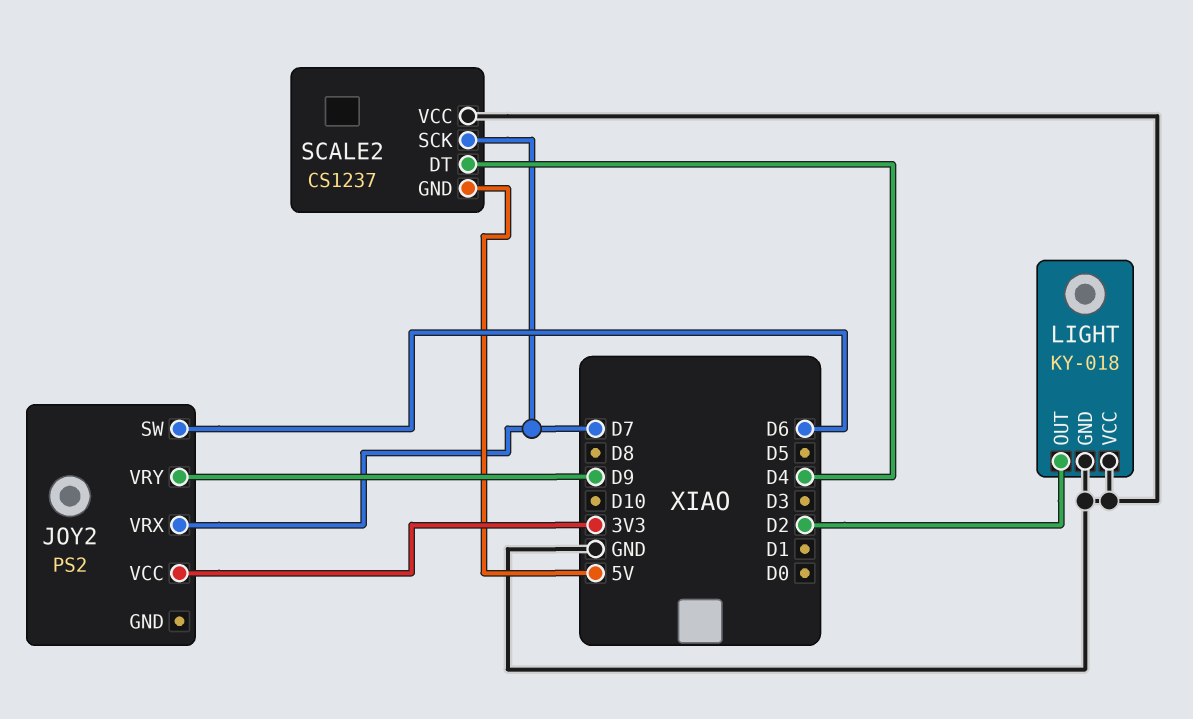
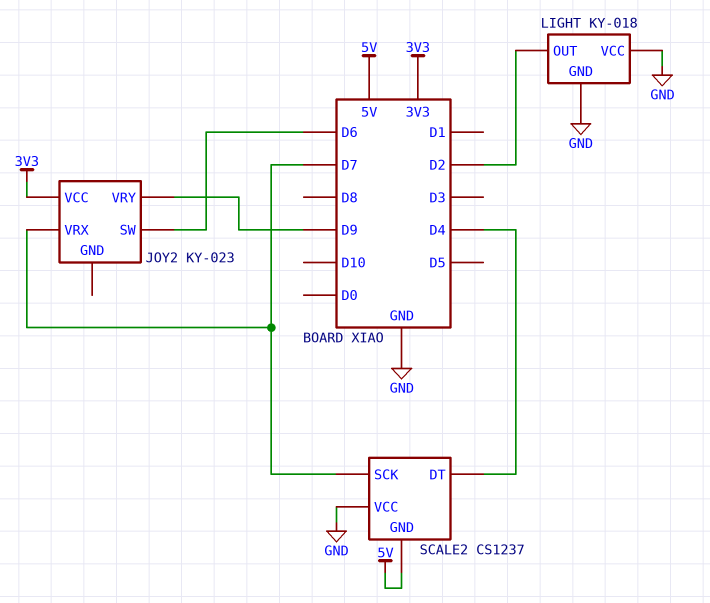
JOY2: PS2 -> KY-023

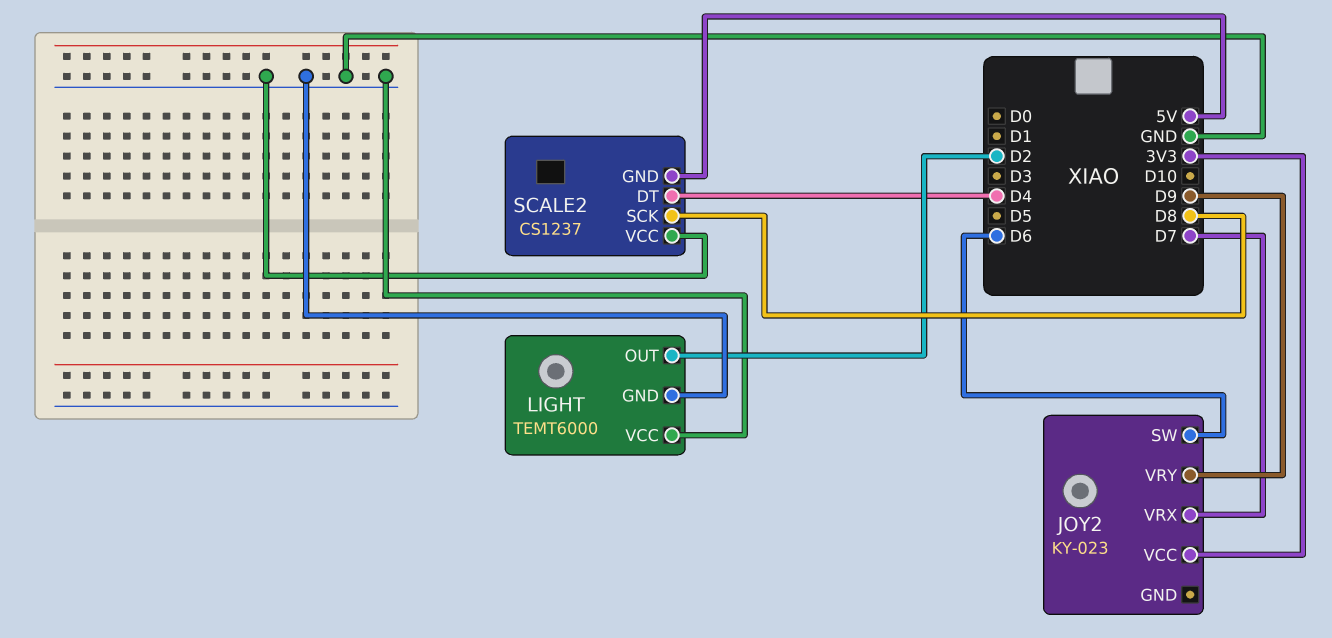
LIGHT: KY-018 -> TEMT6000
SCALE2 pin SCK: D7 -> D8

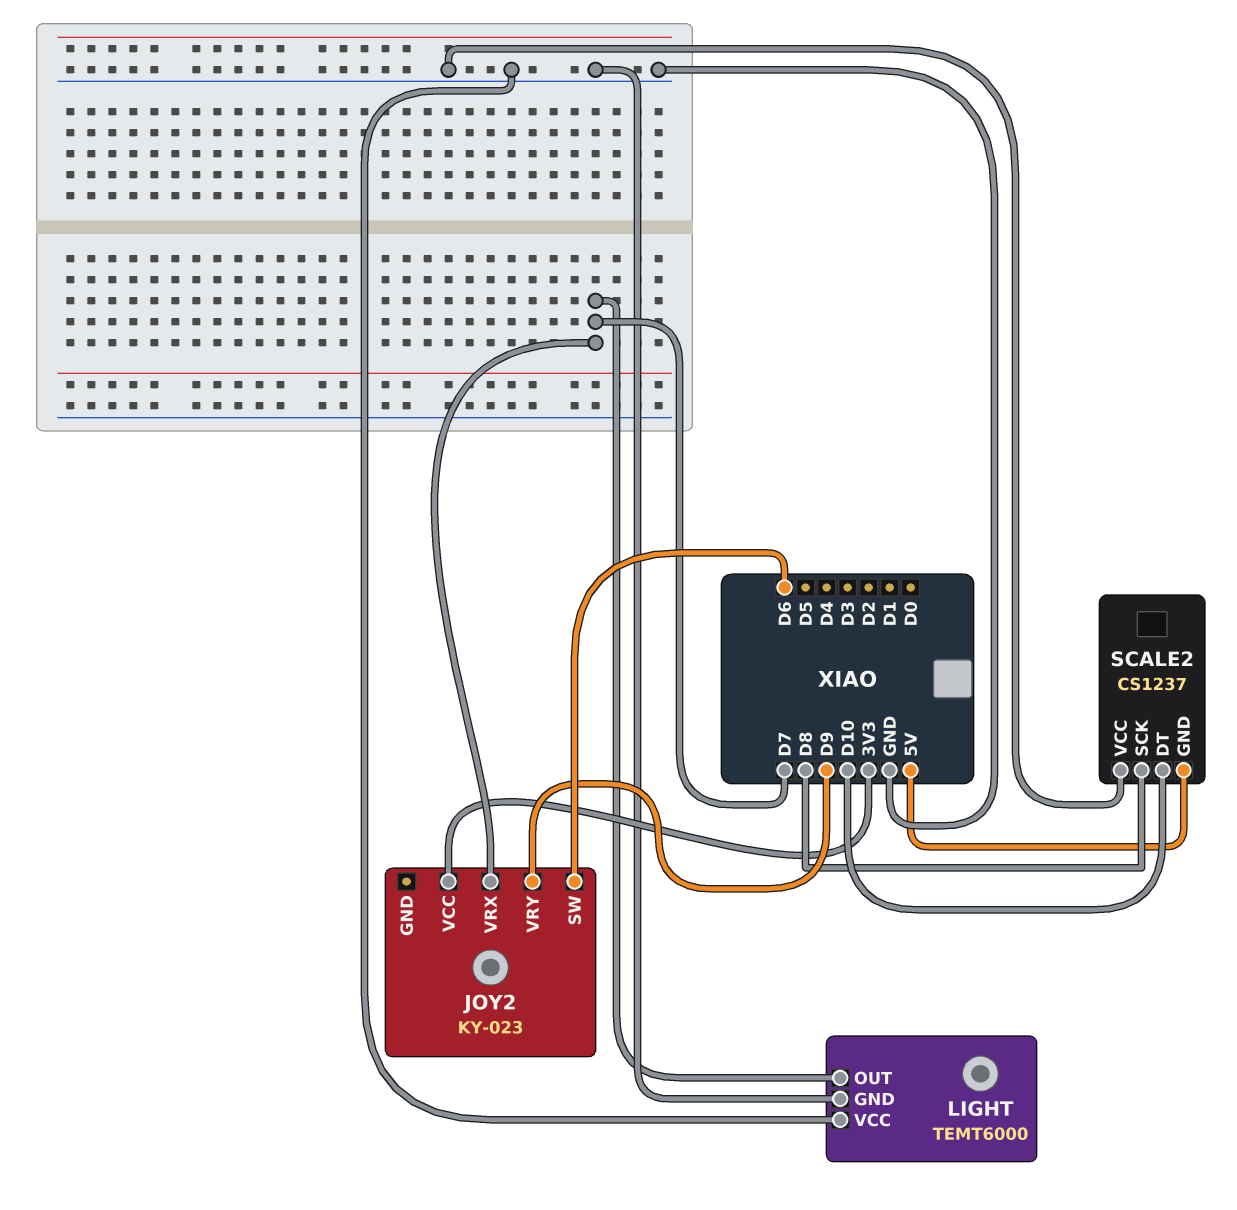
LIGHT pin OUT: D2 -> D7
SCALE2 pin DT: D4 -> D10

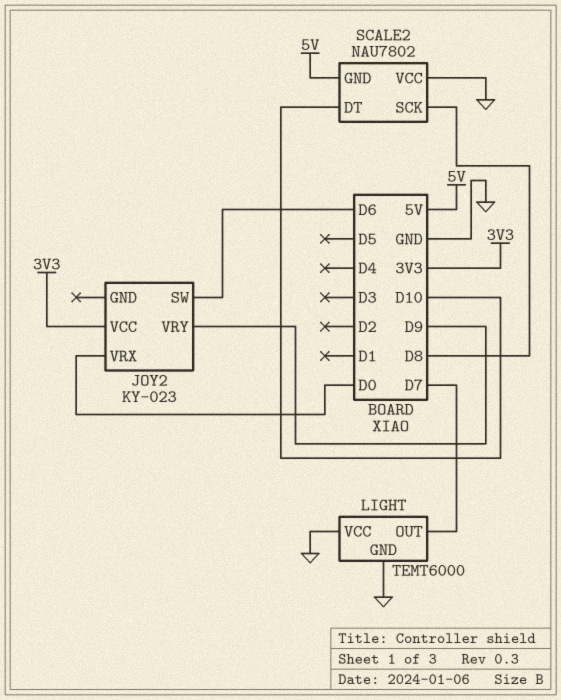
JOY2 pin VRX: D7 -> D0
SCALE2: CS1237 -> NAU7802

